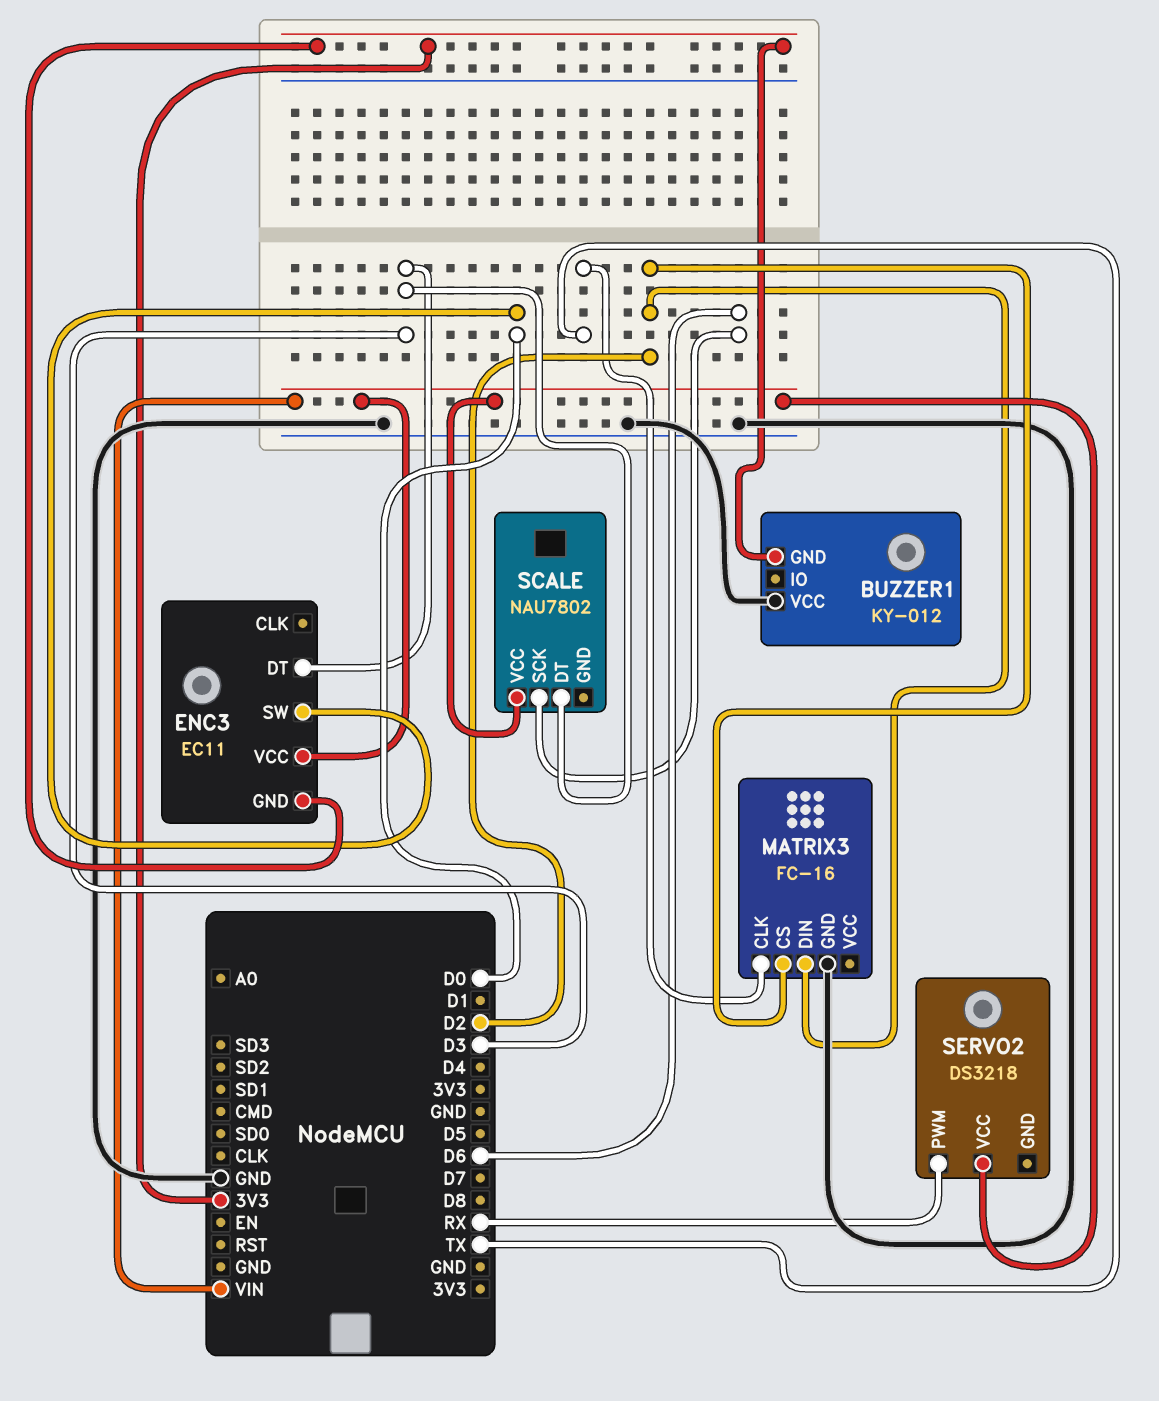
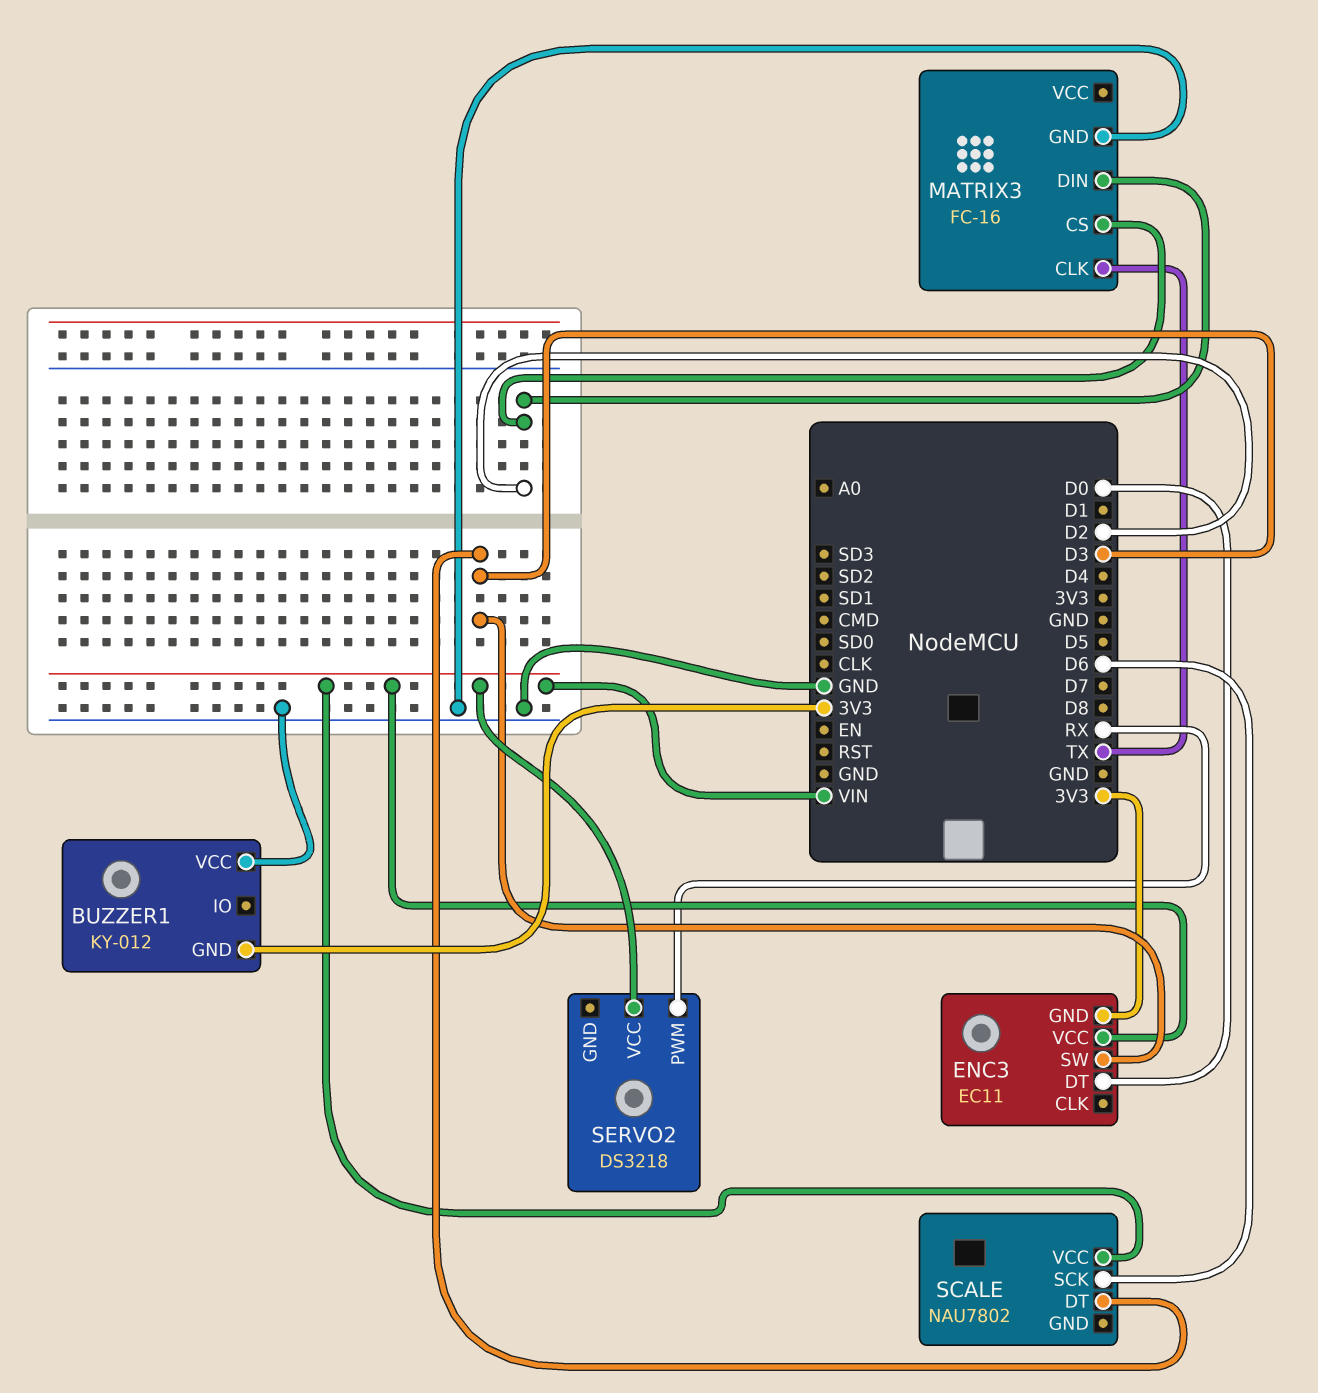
ENC3 pin DT: D3 -> D0
ENC3 pin SW: D0 -> D3

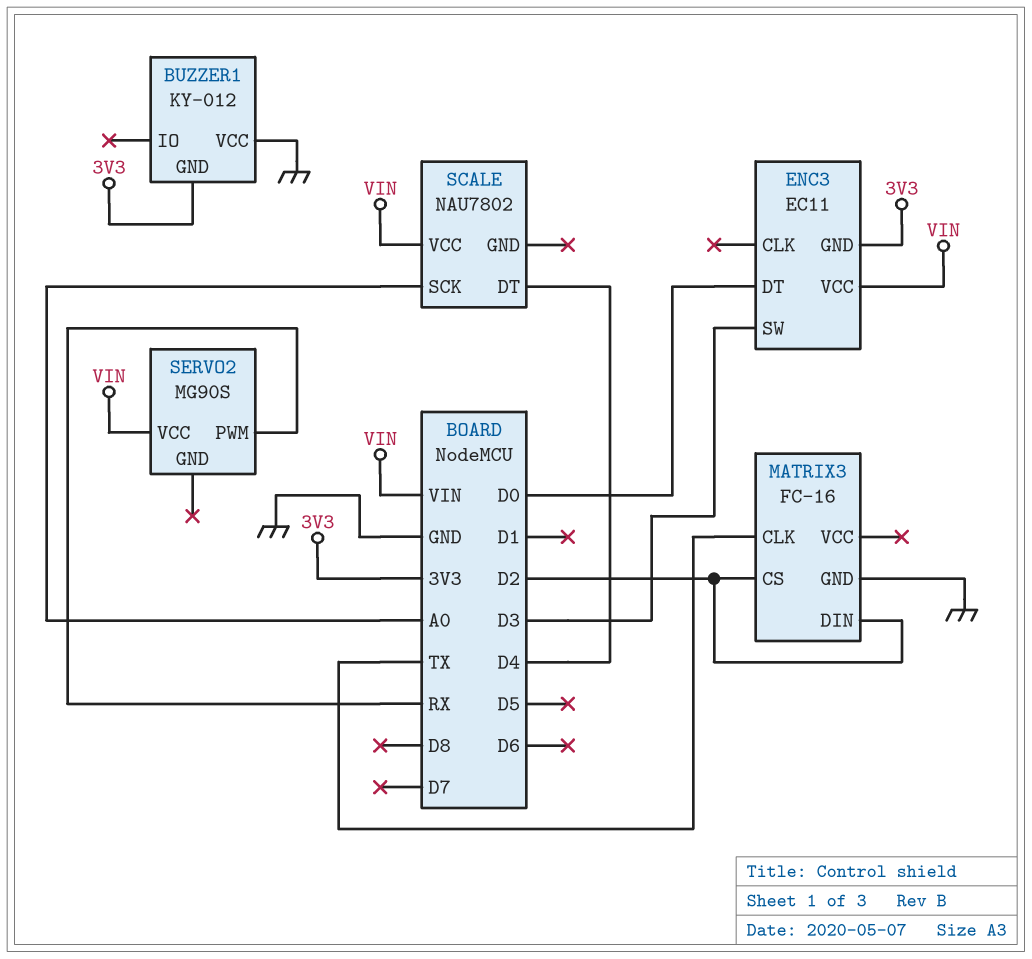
SCALE pin DT: D3 -> D4
SCALE pin SCK: D6 -> A0
SERVO2: DS3218 -> MG90S

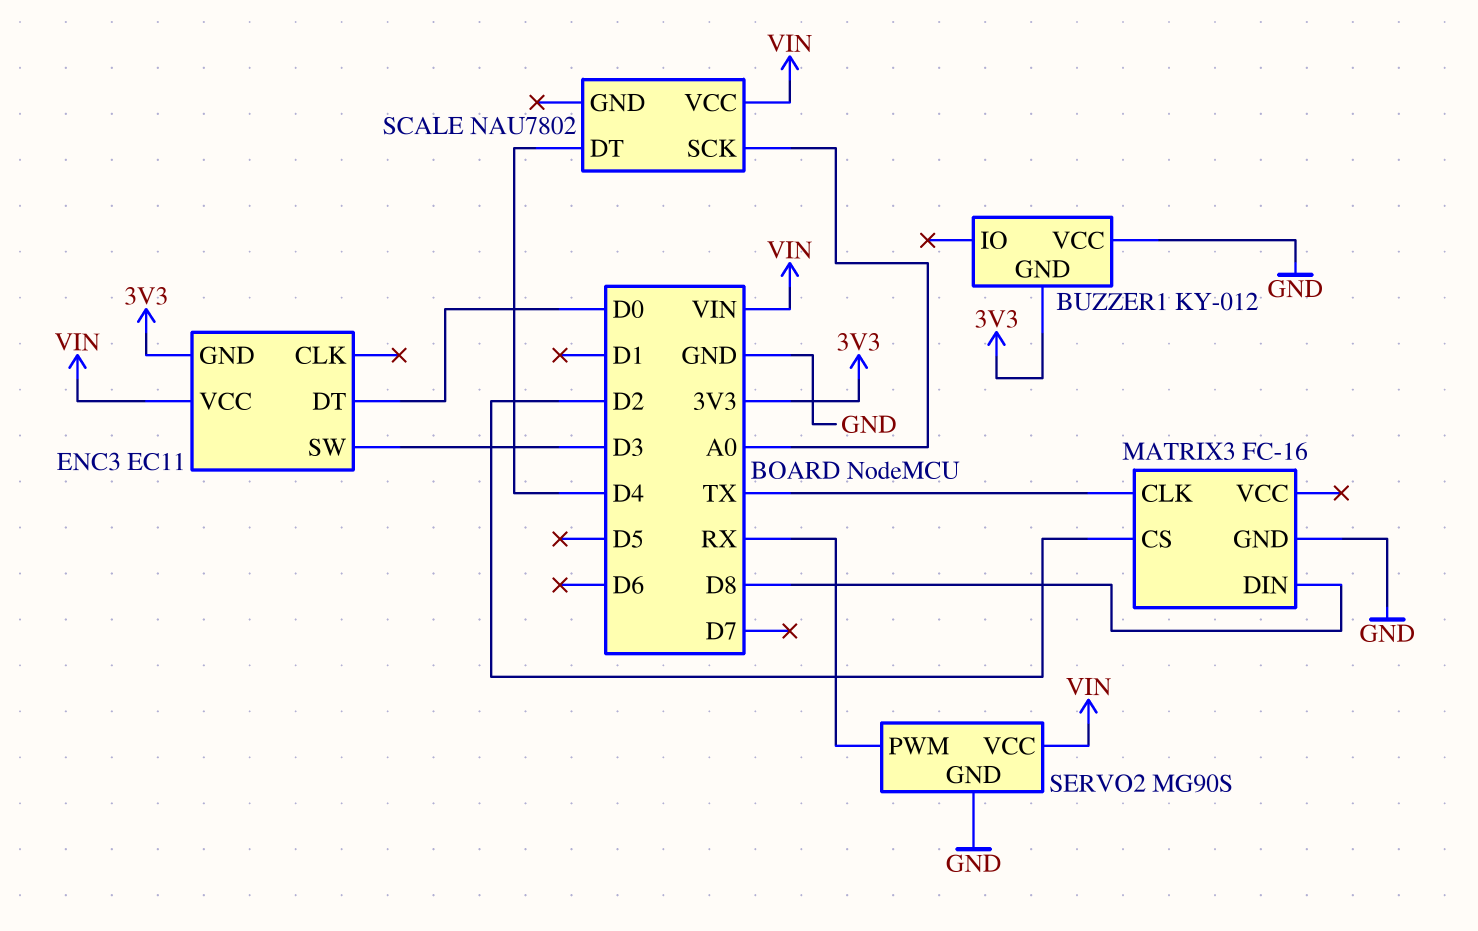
MATRIX3 pin DIN: D2 -> D8
SERVO2 pin GND: none -> GND

